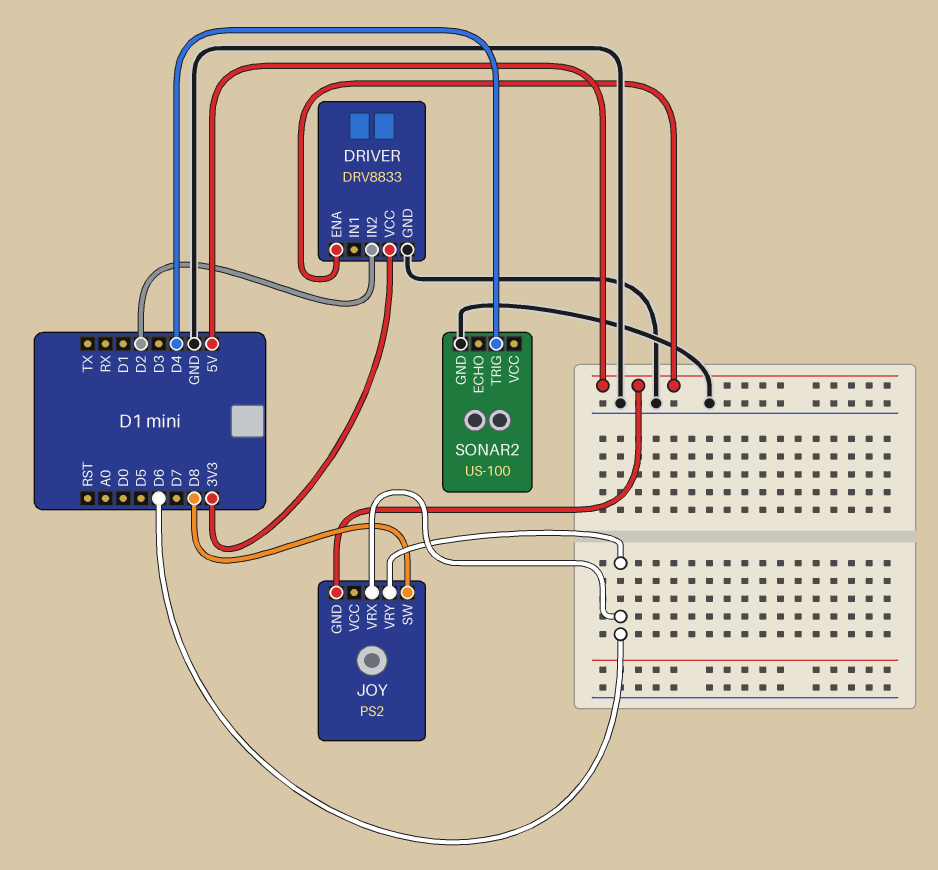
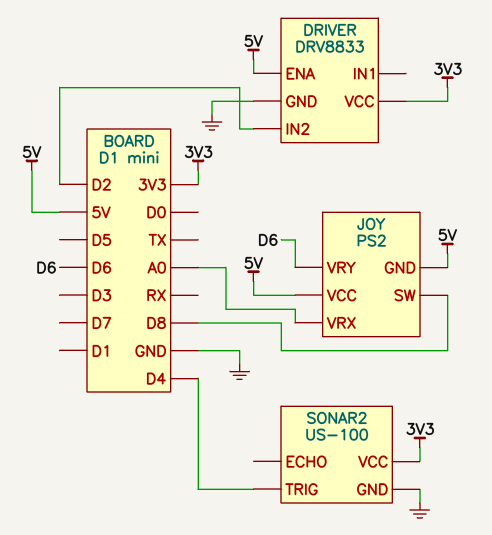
JOY pin VCC: none -> 5V
JOY pin VRX: D6 -> A0
SONAR2 pin VCC: none -> 3V3

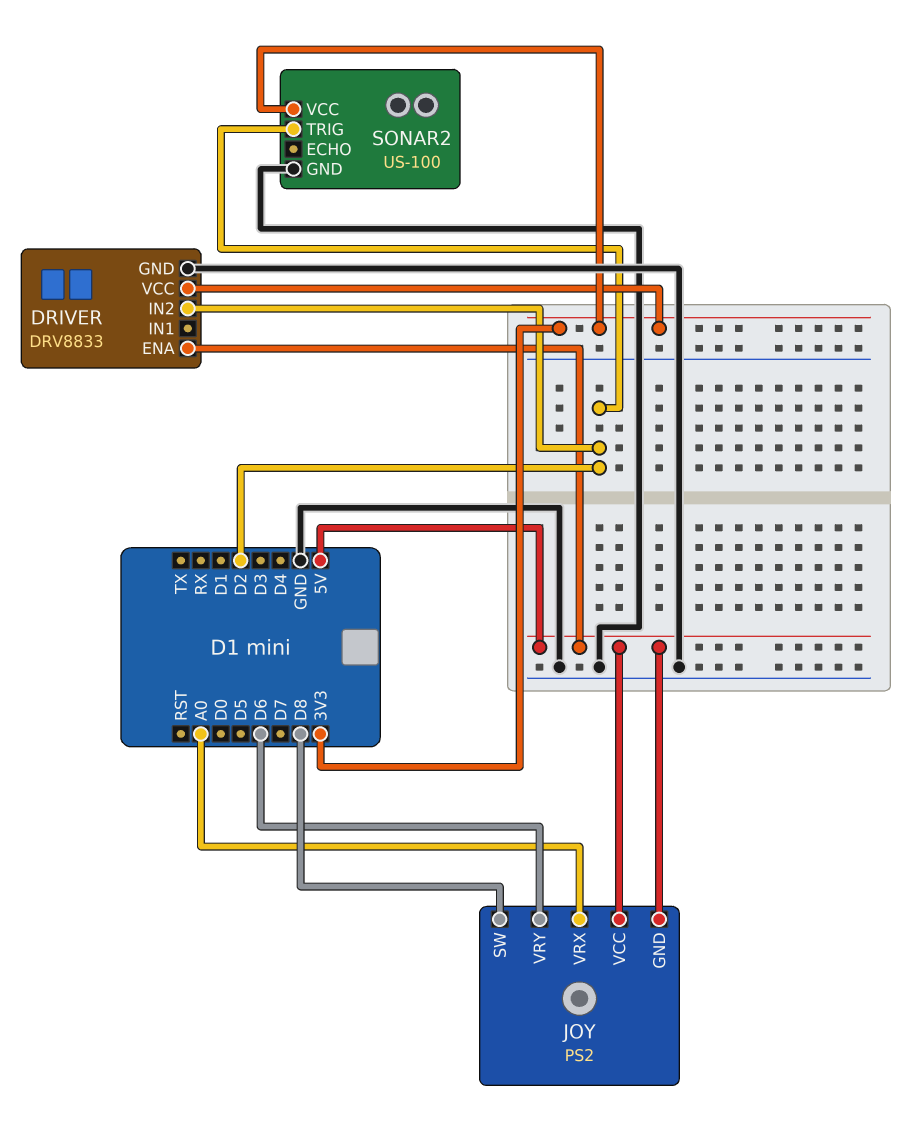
SONAR2 pin TRIG: D4 -> D2

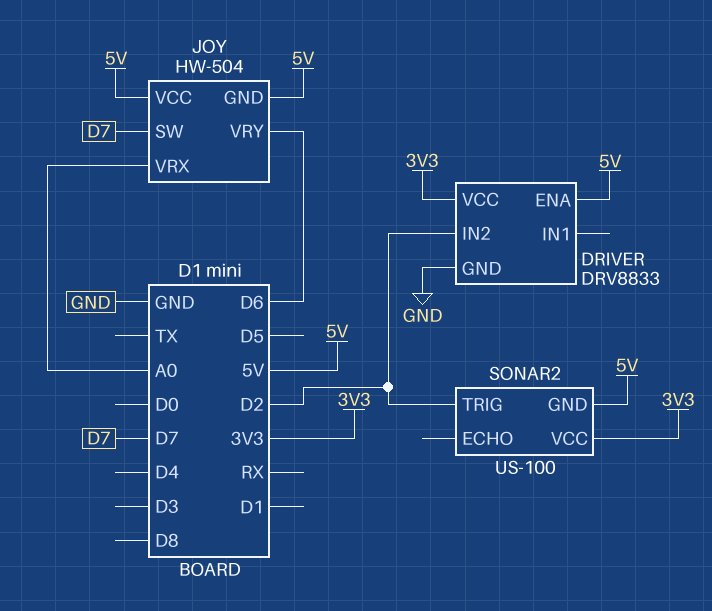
JOY: PS2 -> HW-504
JOY pin SW: D8 -> D7
SONAR2 pin GND: GND -> 5V

